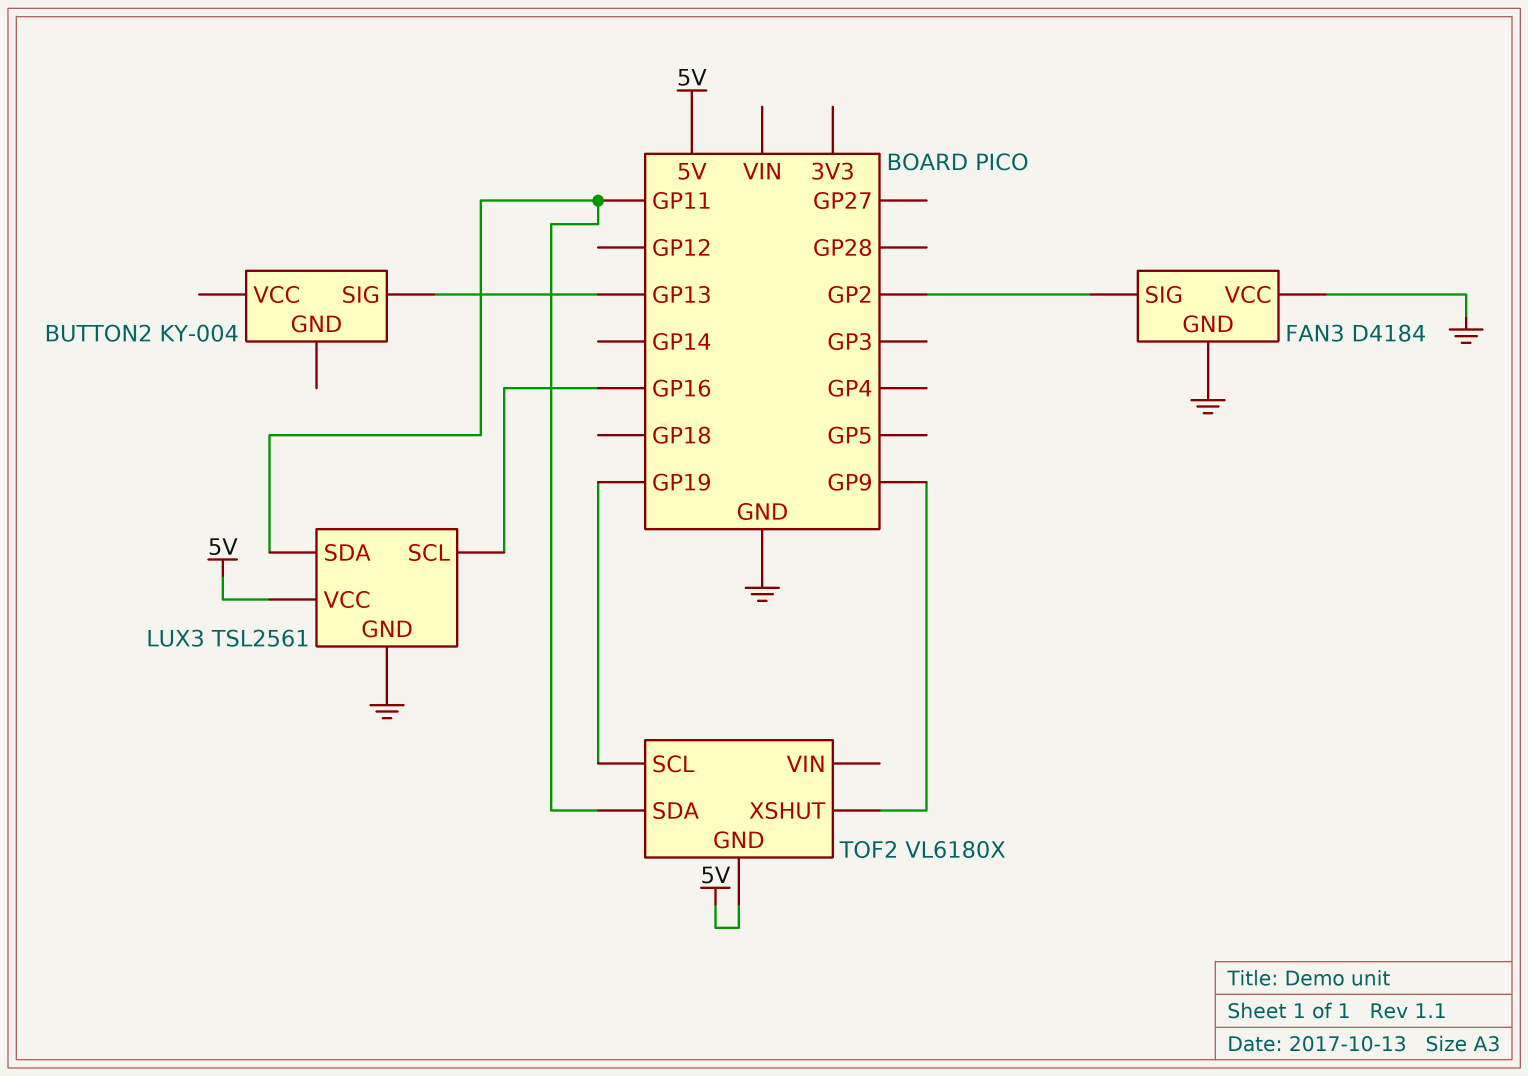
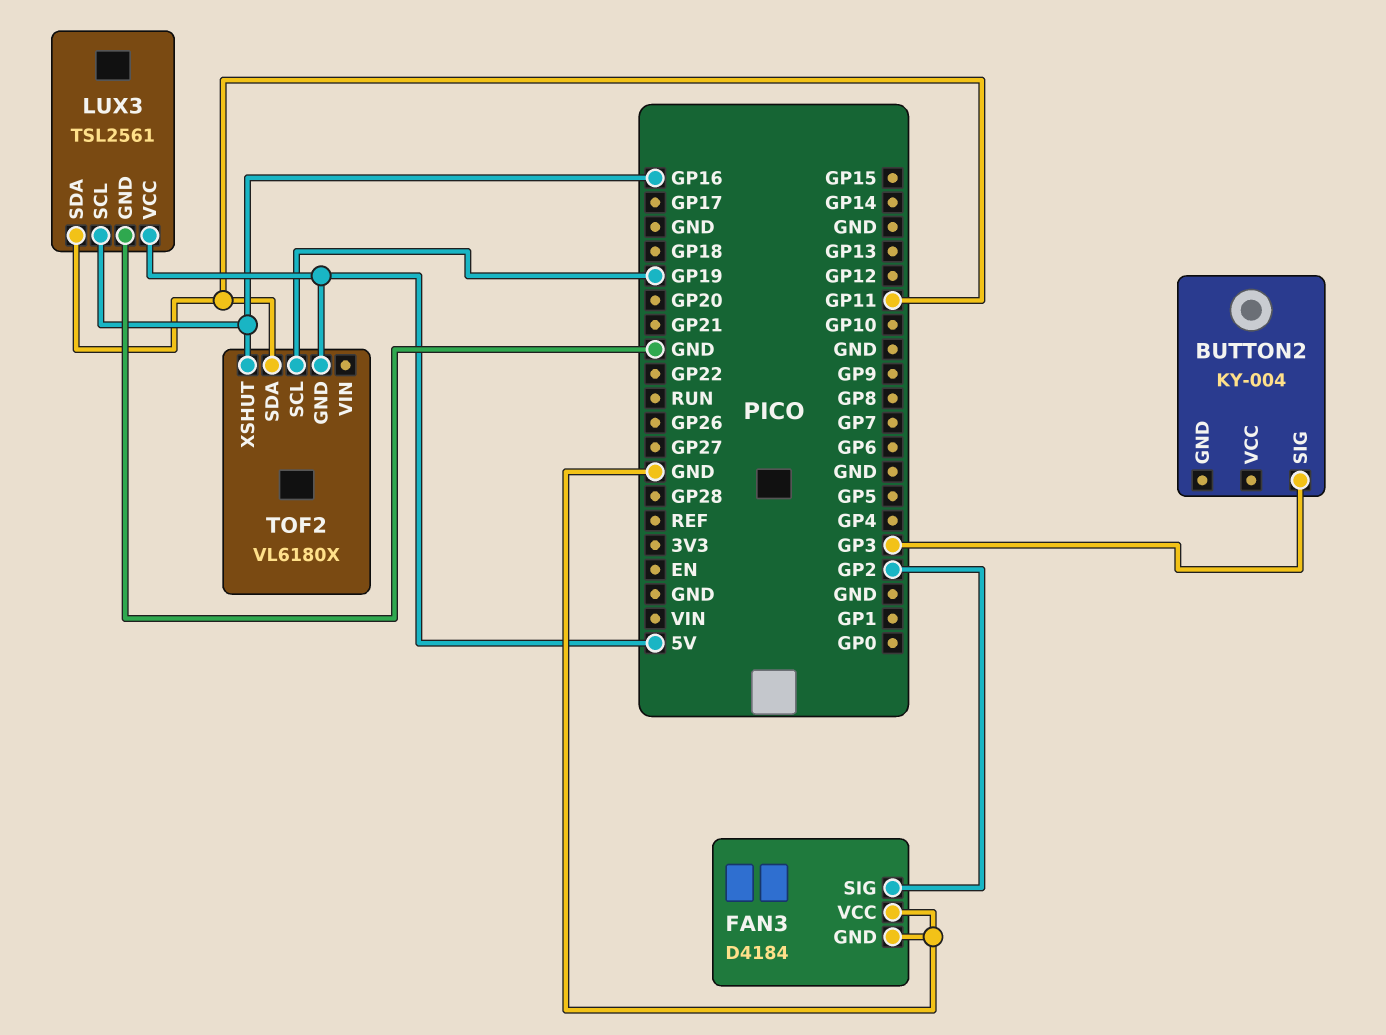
BUTTON2 pin SIG: GP13 -> GP3
TOF2 pin XSHUT: GP9 -> GP16

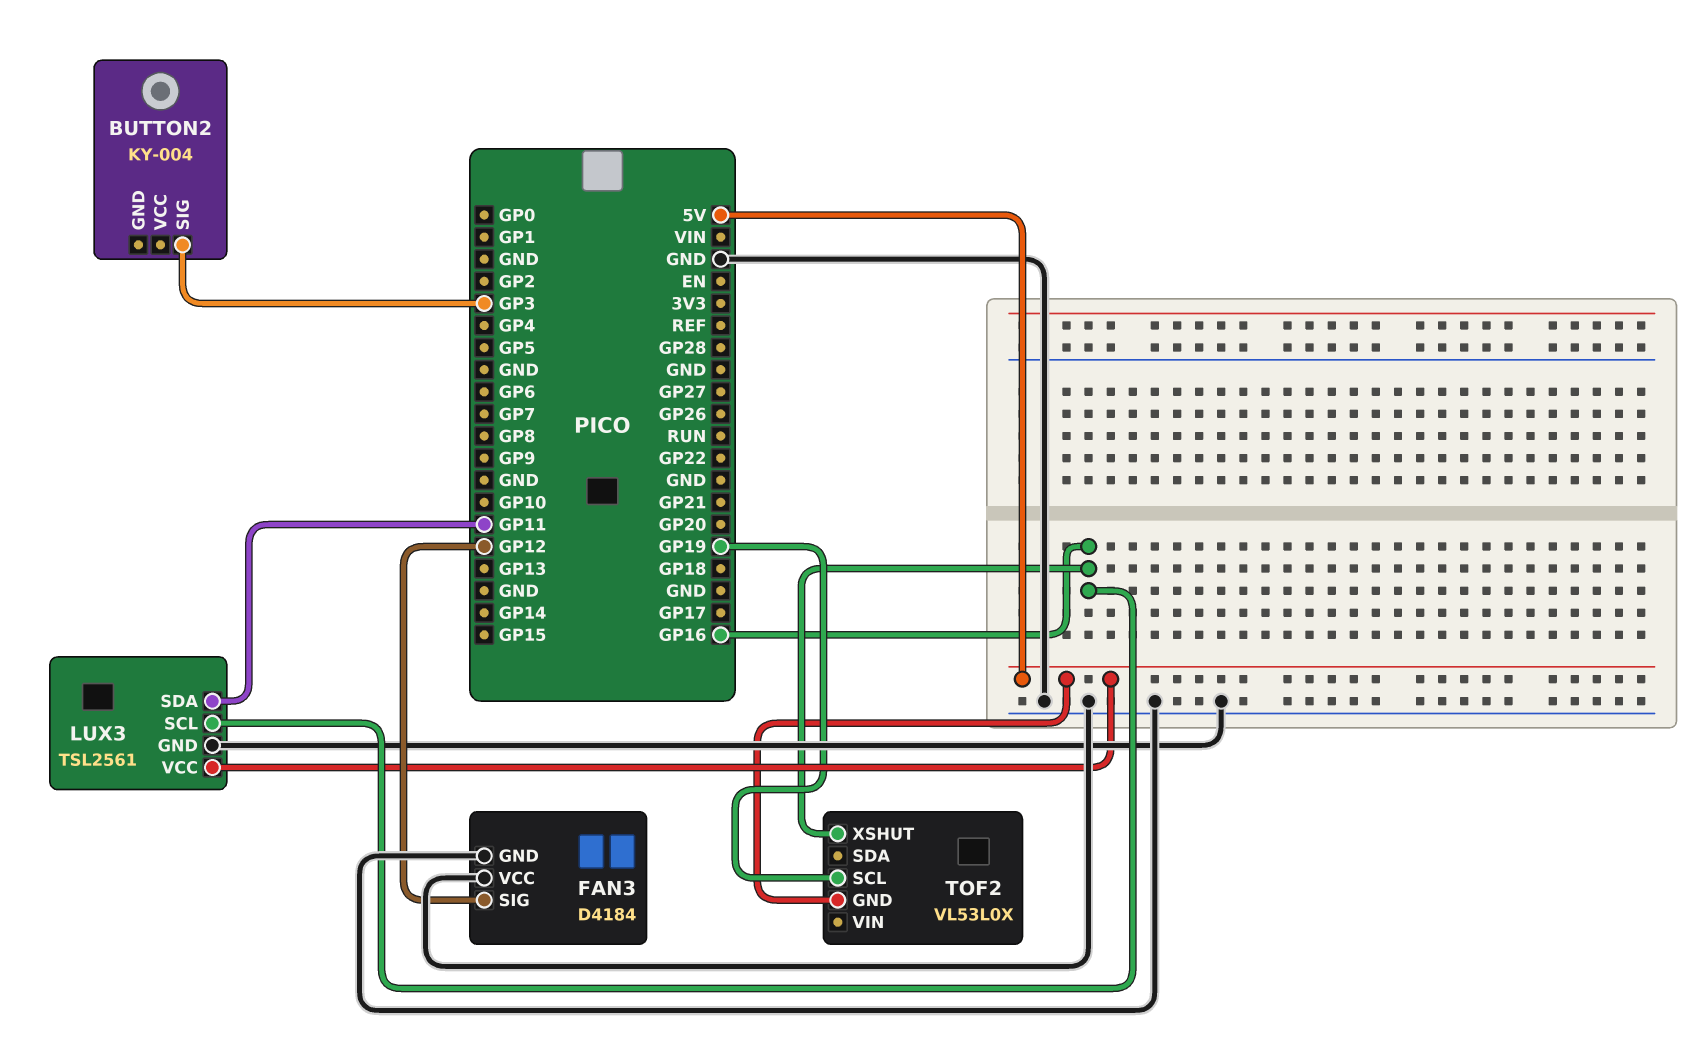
FAN3 pin SIG: GP2 -> GP12
TOF2: VL6180X -> VL53L0X
TOF2 pin SDA: GP11 -> none

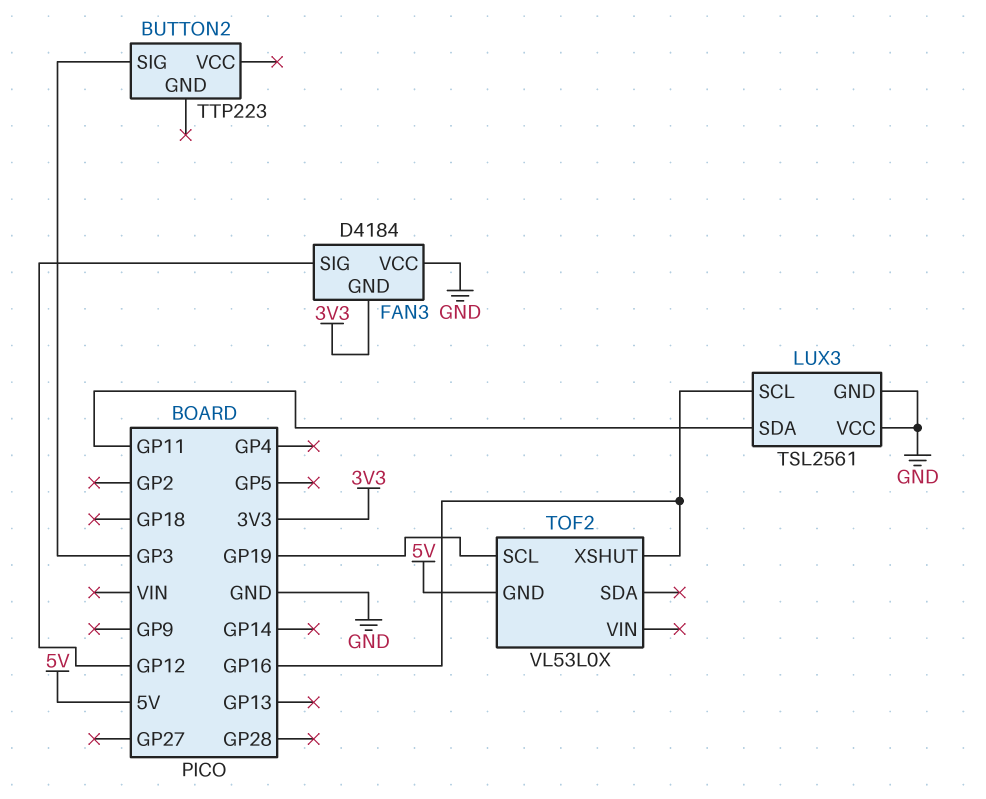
BUTTON2: KY-004 -> TTP223
FAN3 pin GND: GND -> 3V3
LUX3 pin VCC: 5V -> GND

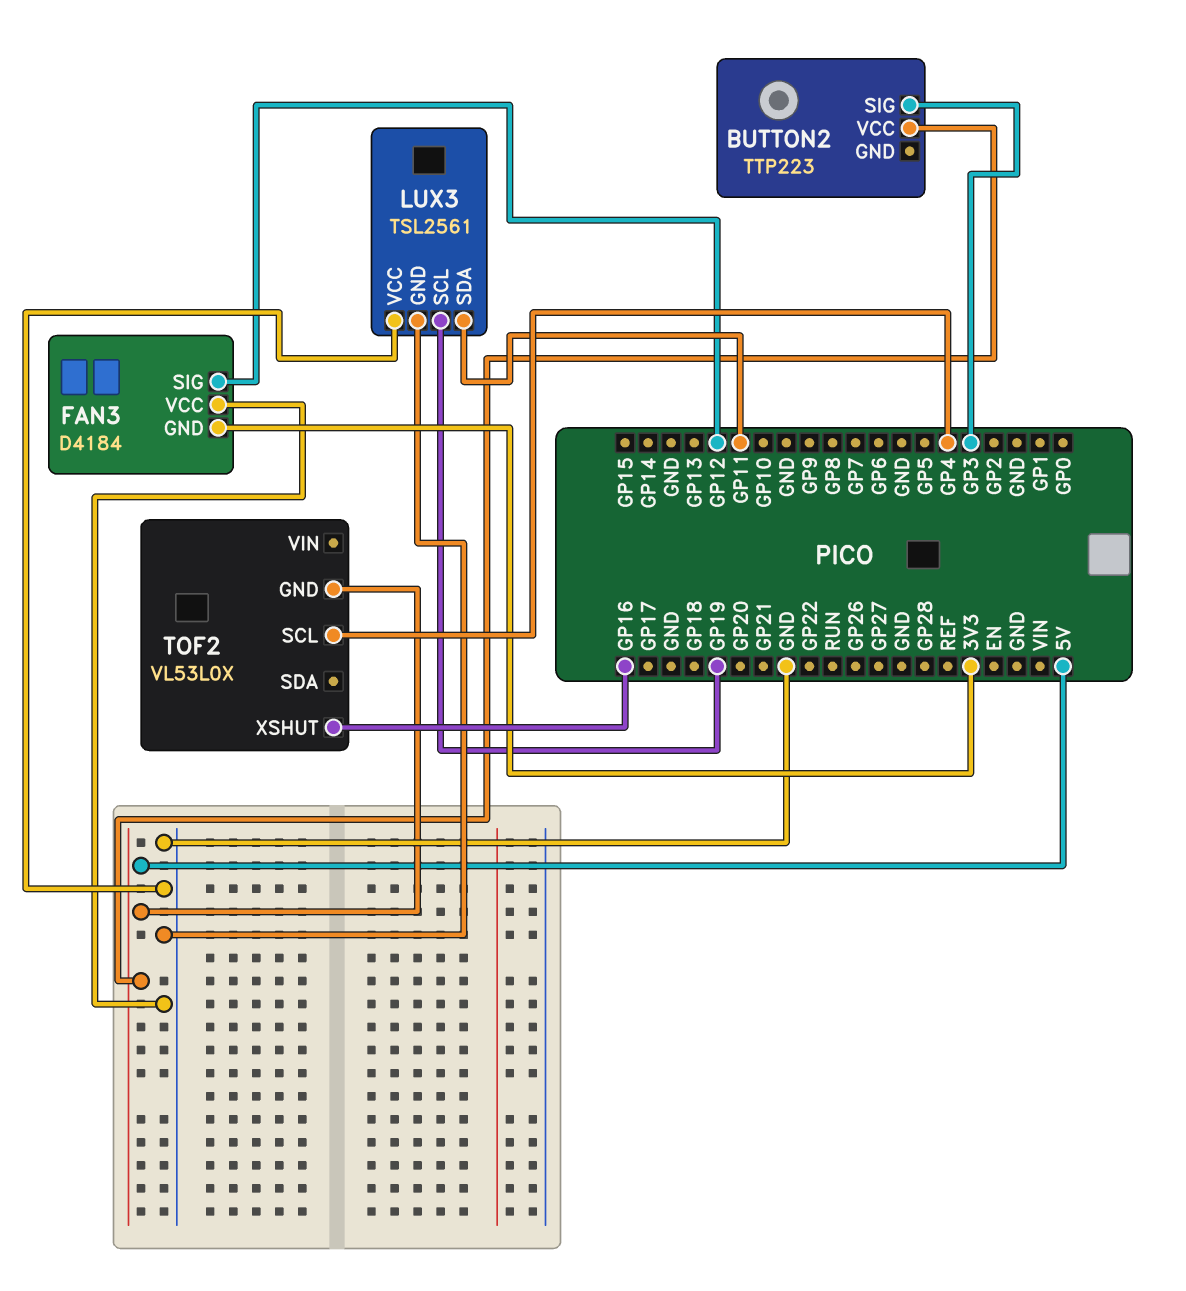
BUTTON2 pin VCC: none -> 5V
LUX3 pin SCL: GP16 -> GP19
TOF2 pin SCL: GP19 -> GP4

